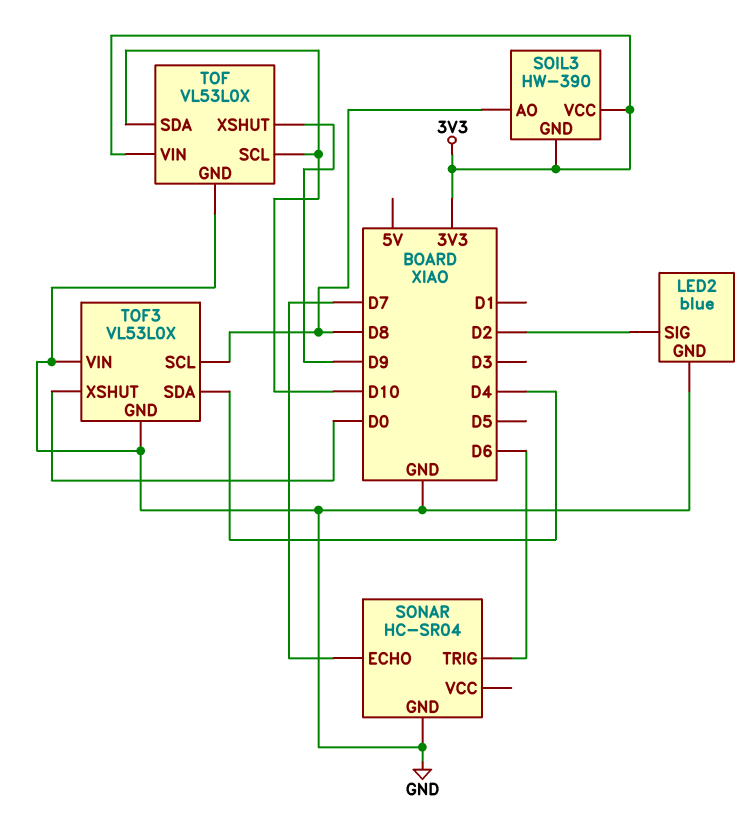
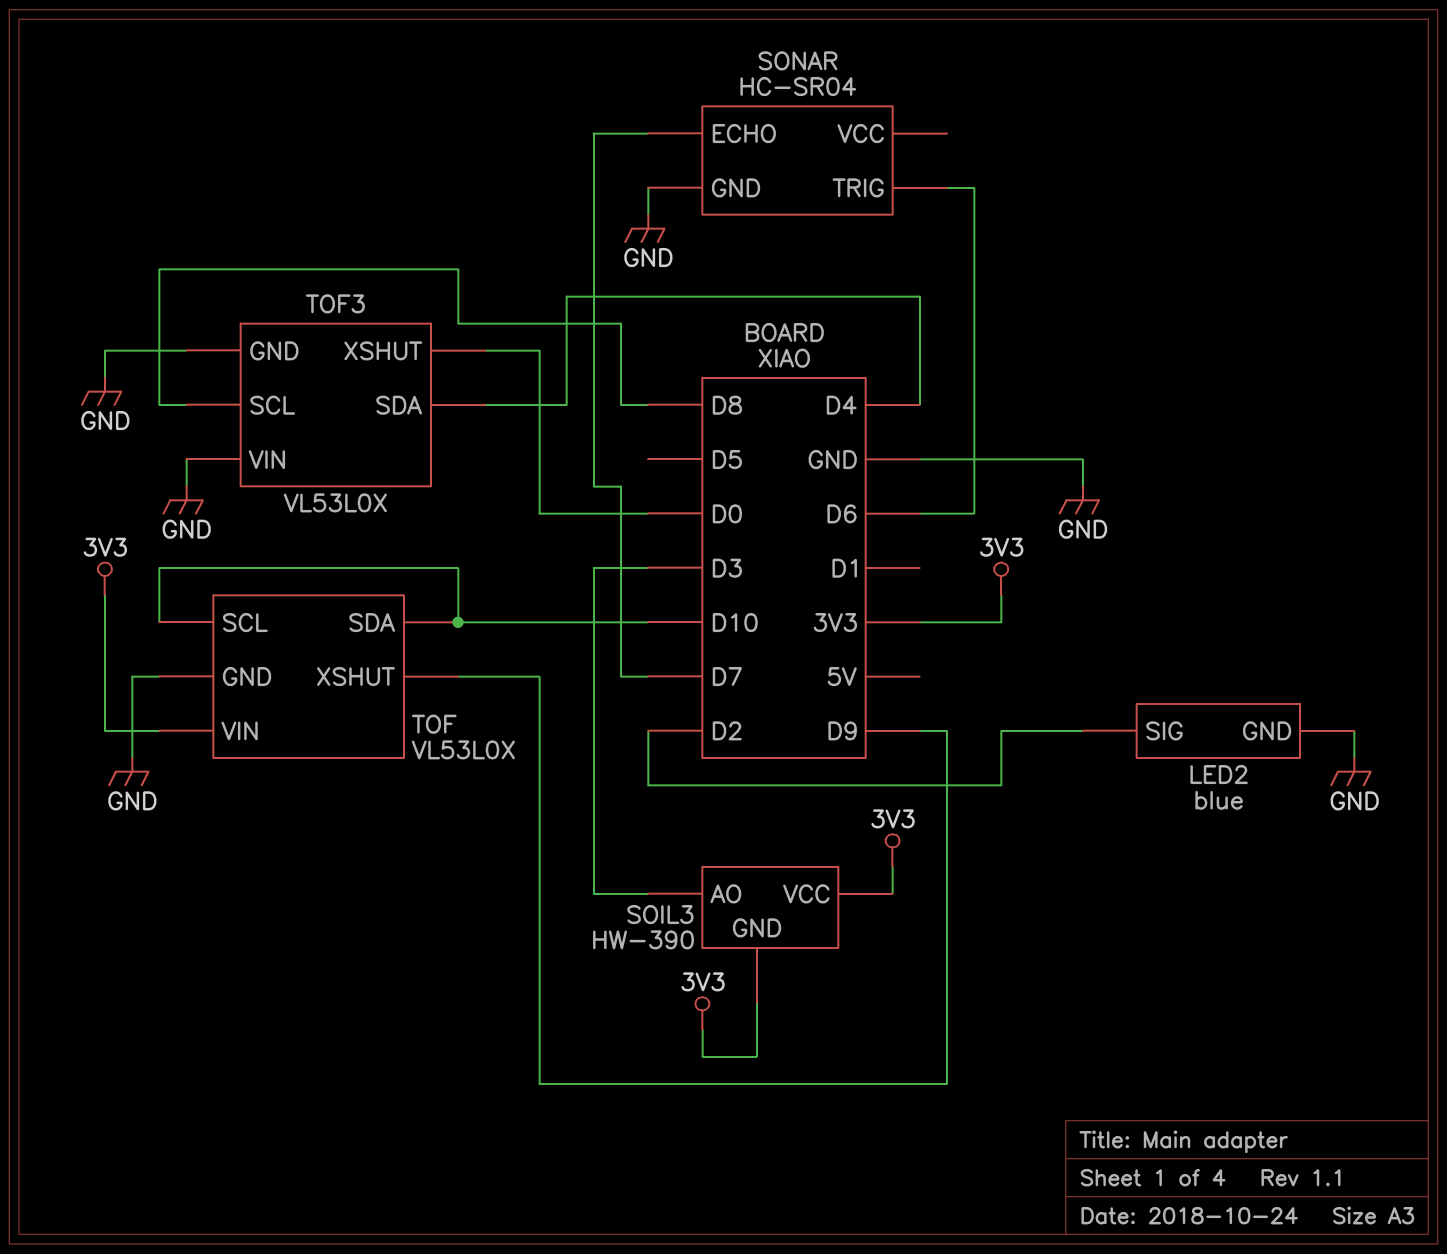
SOIL3 pin AO: D8 -> D3

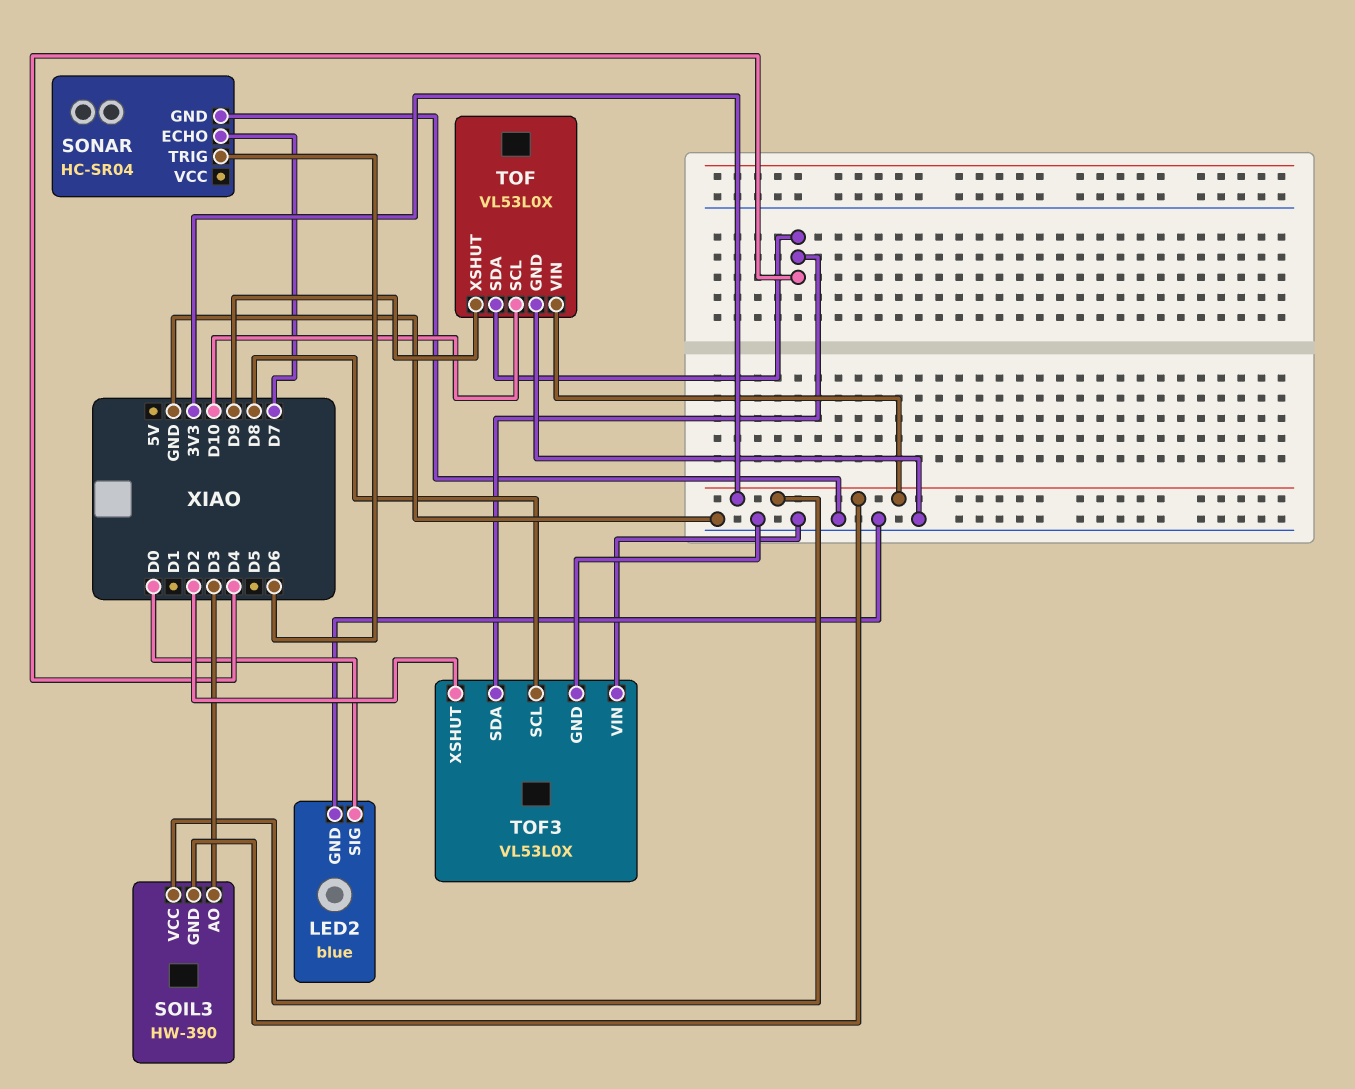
LED2 pin SIG: D2 -> D0
TOF pin SDA: D10 -> D4
TOF3 pin XSHUT: D0 -> D2

